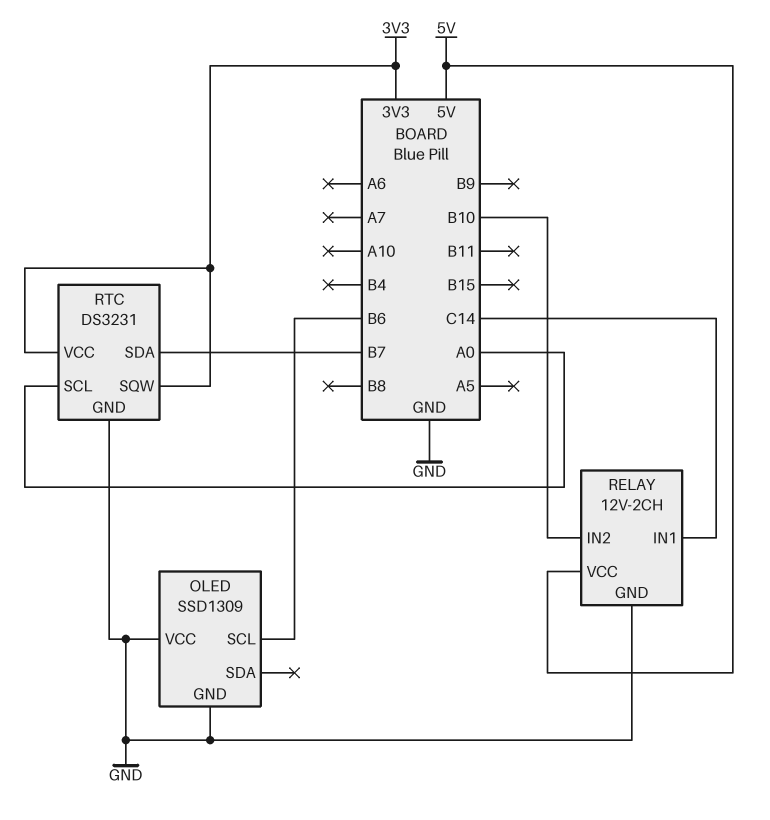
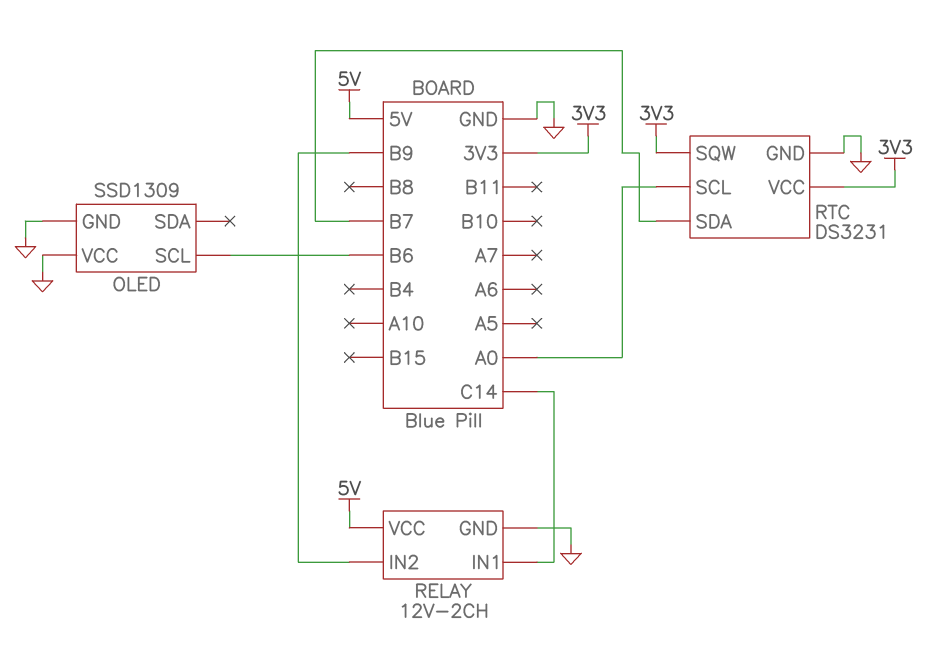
RELAY pin IN2: B10 -> B9

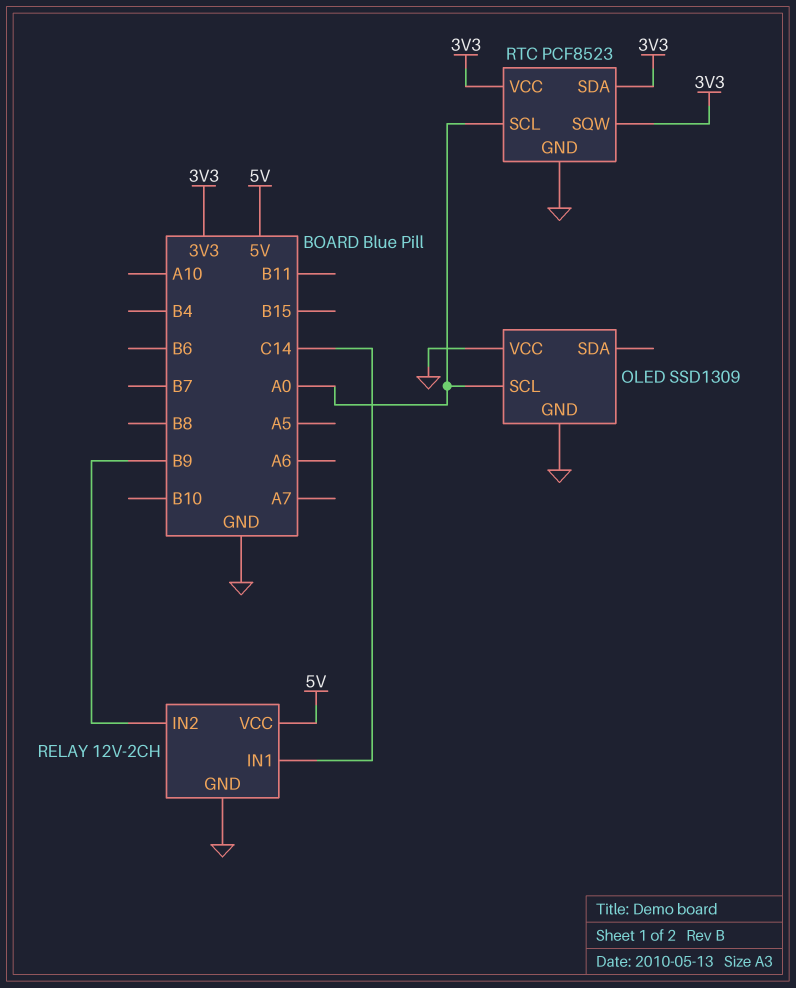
OLED pin SCL: B6 -> A0
RTC: DS3231 -> PCF8523
RTC pin SDA: B7 -> 3V3

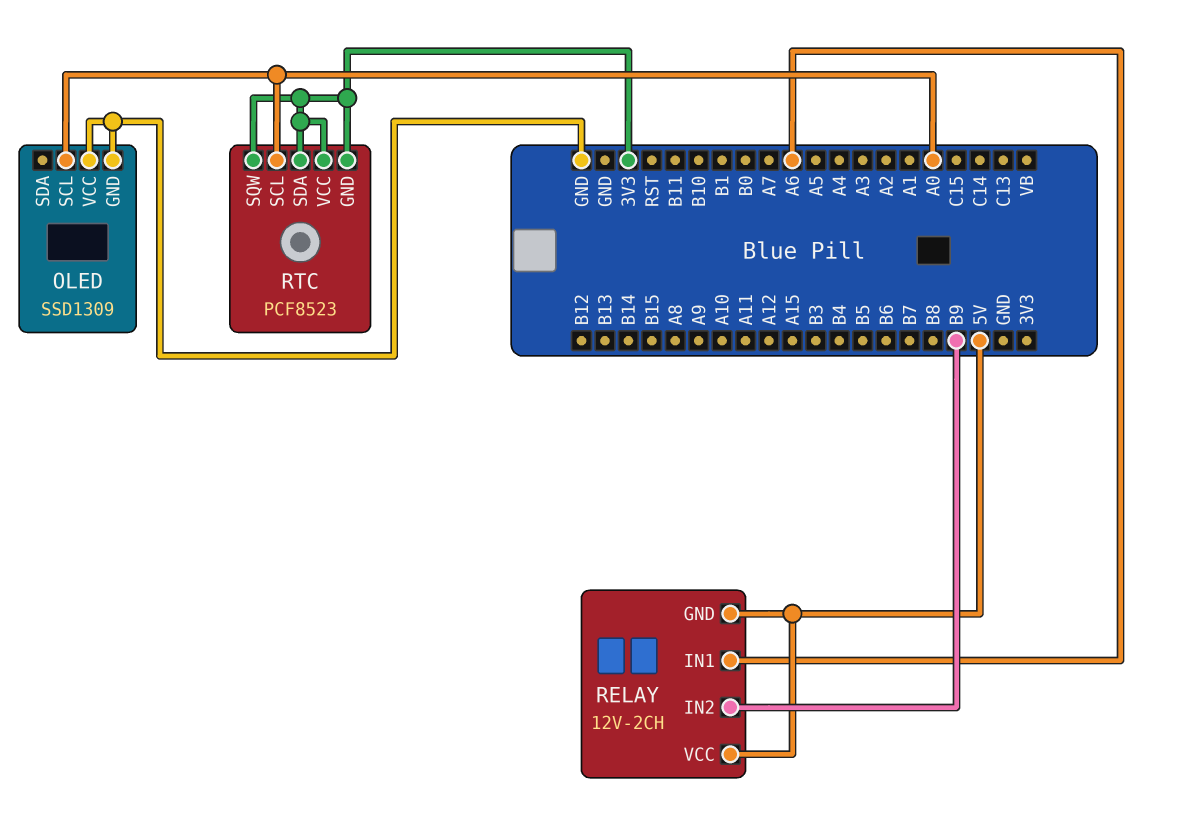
RELAY pin GND: GND -> 5V
RELAY pin IN1: C14 -> A6
RTC pin GND: GND -> 3V3

